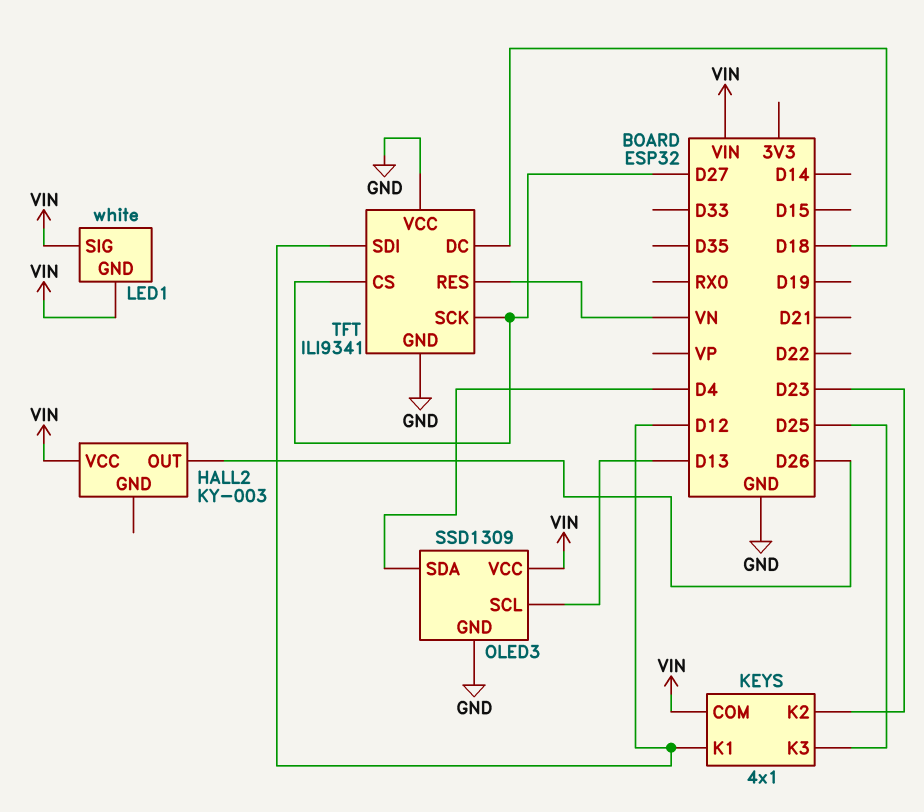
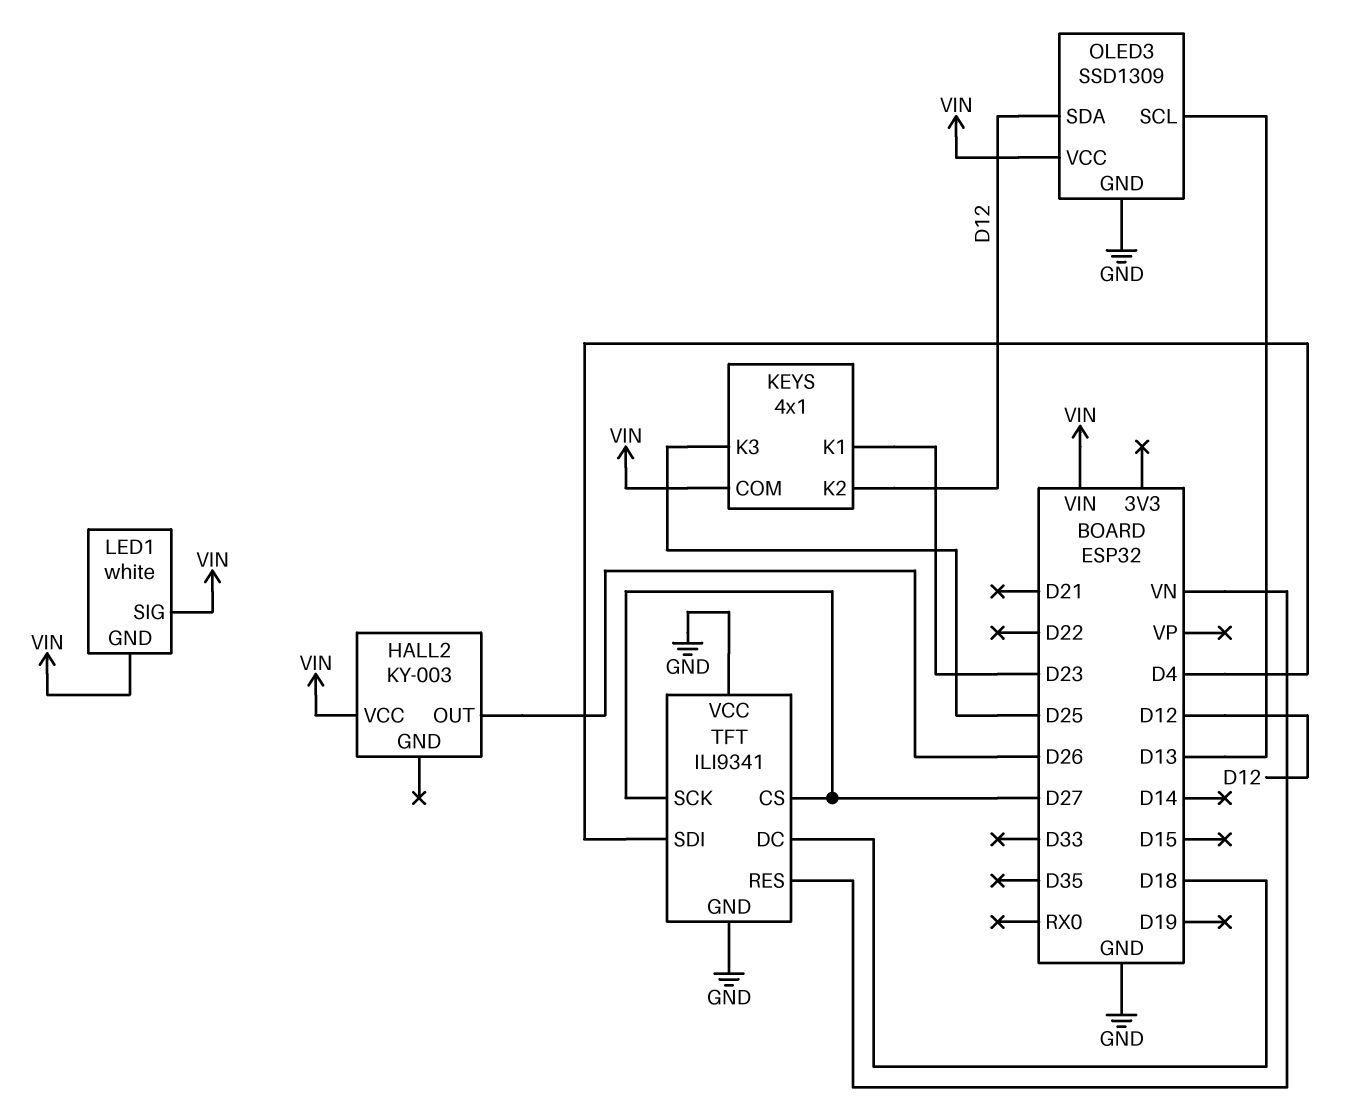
KEYS pin K1: D12 -> D23
KEYS pin K2: D23 -> D12
OLED3 pin SDA: D4 -> D12
TFT pin SDI: D12 -> D4

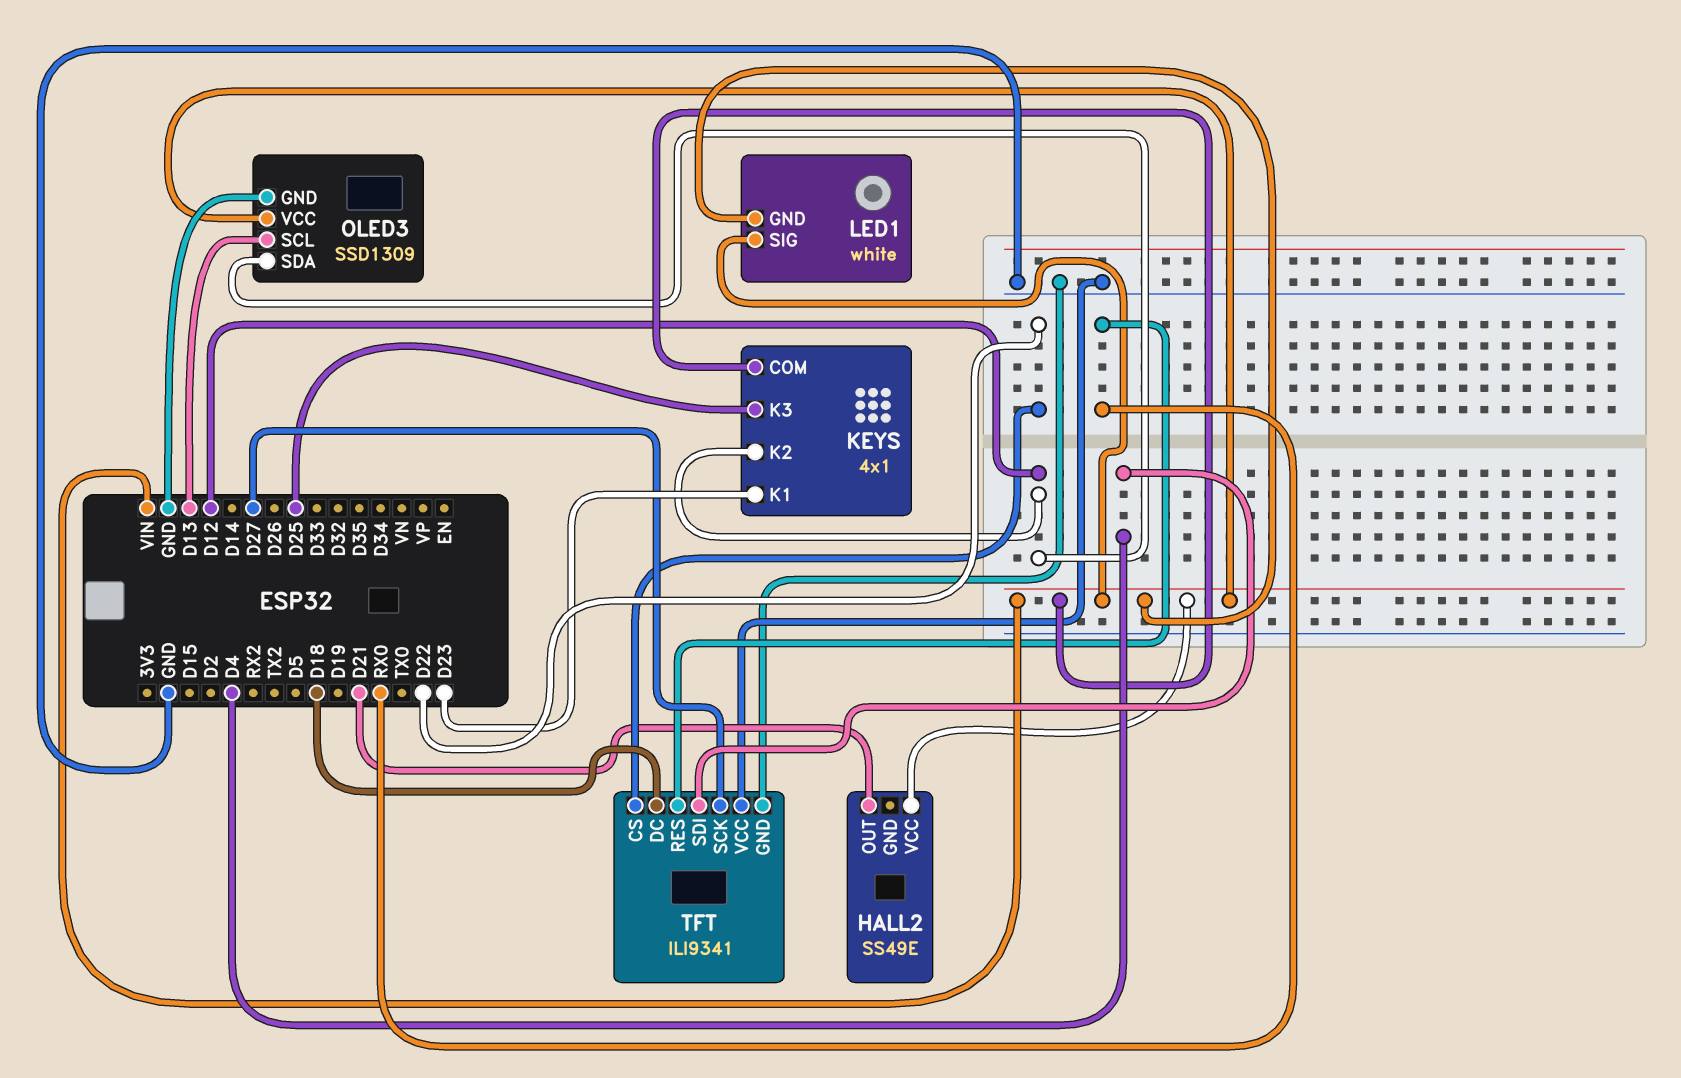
HALL2: KY-003 -> SS49E
HALL2 pin OUT: D26 -> D21
TFT pin CS: D27 -> D22
TFT pin RES: VN -> RX0

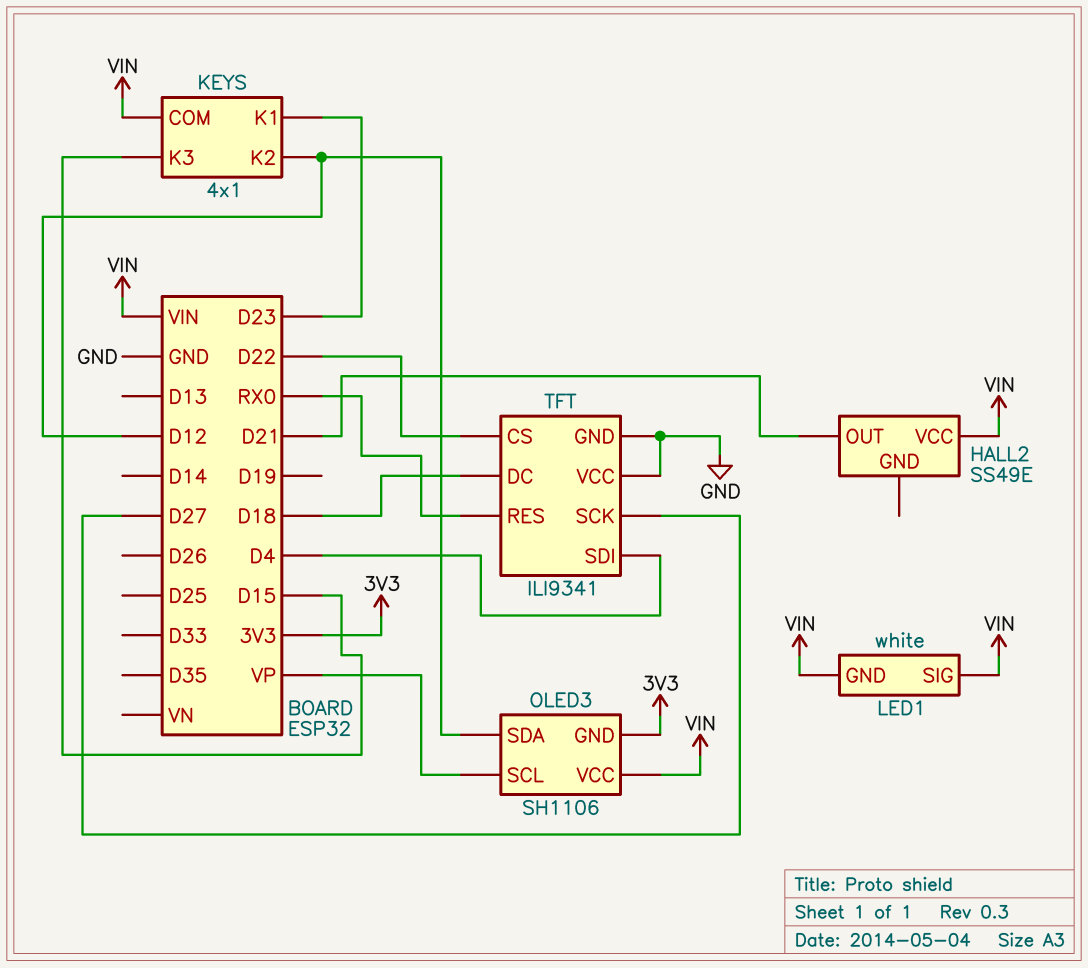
KEYS pin K3: D25 -> D15
OLED3: SSD1309 -> SH1106
OLED3 pin GND: GND -> 3V3
OLED3 pin SCL: D13 -> VP

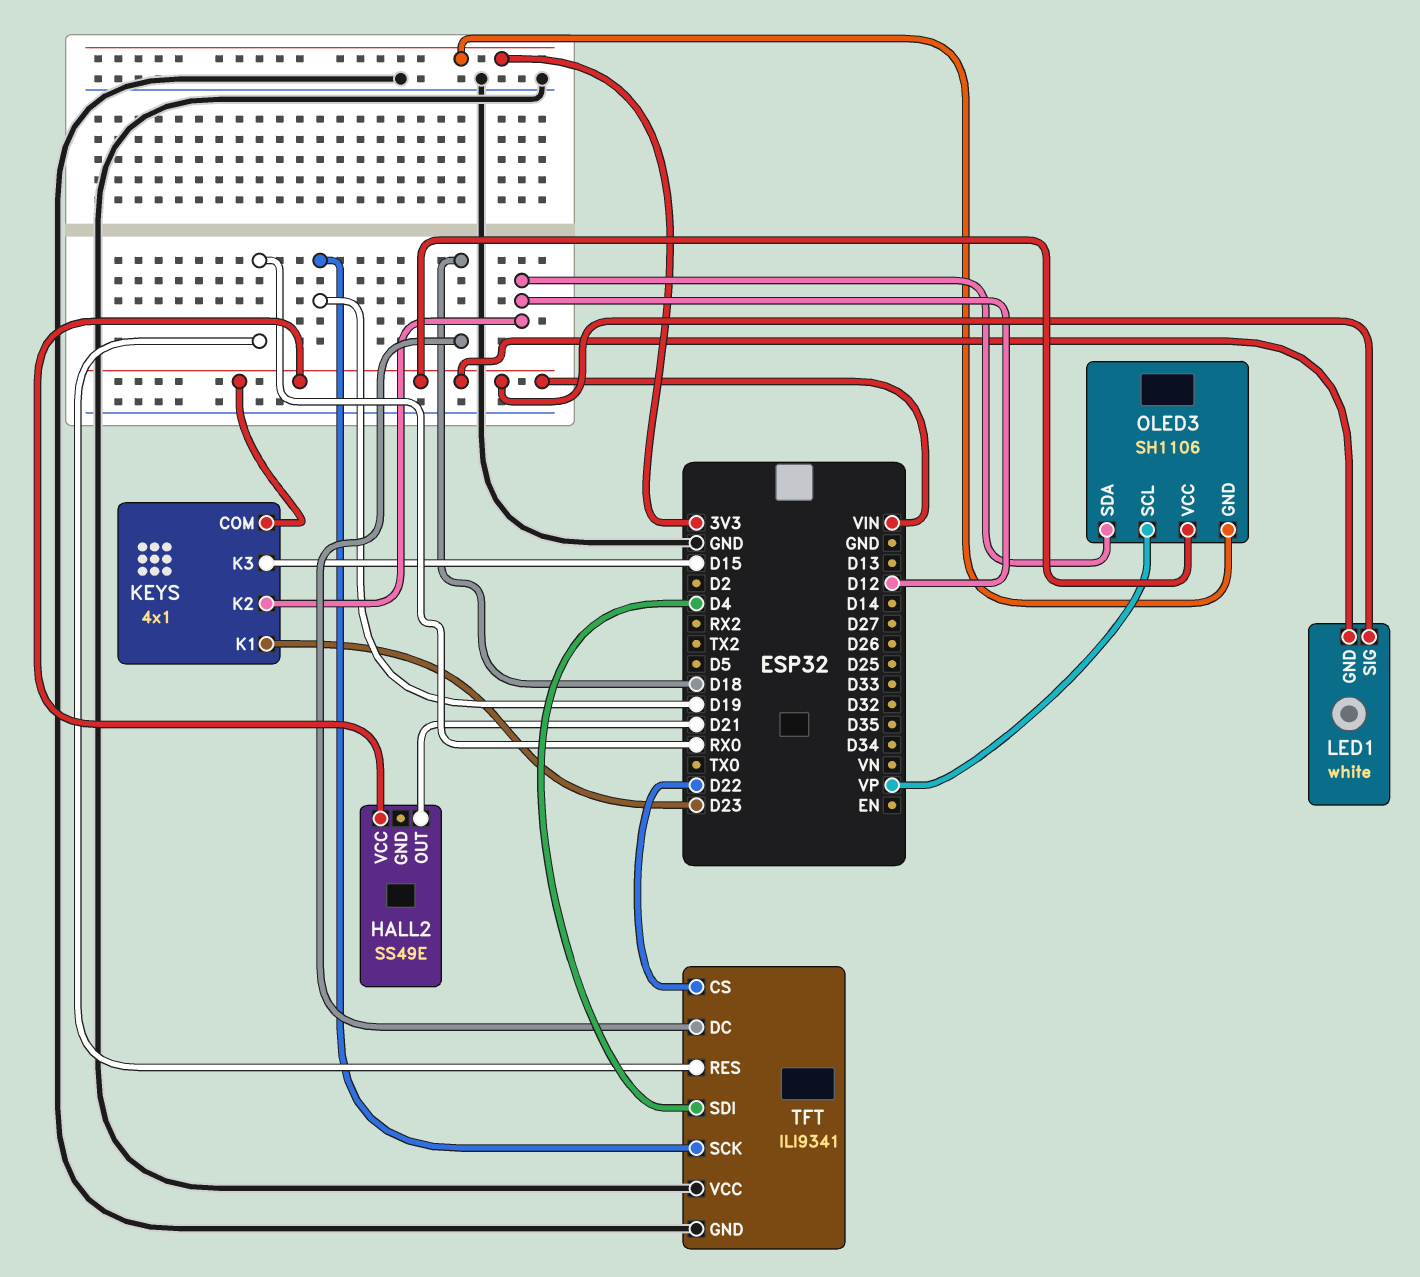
TFT pin SCK: D27 -> D19

